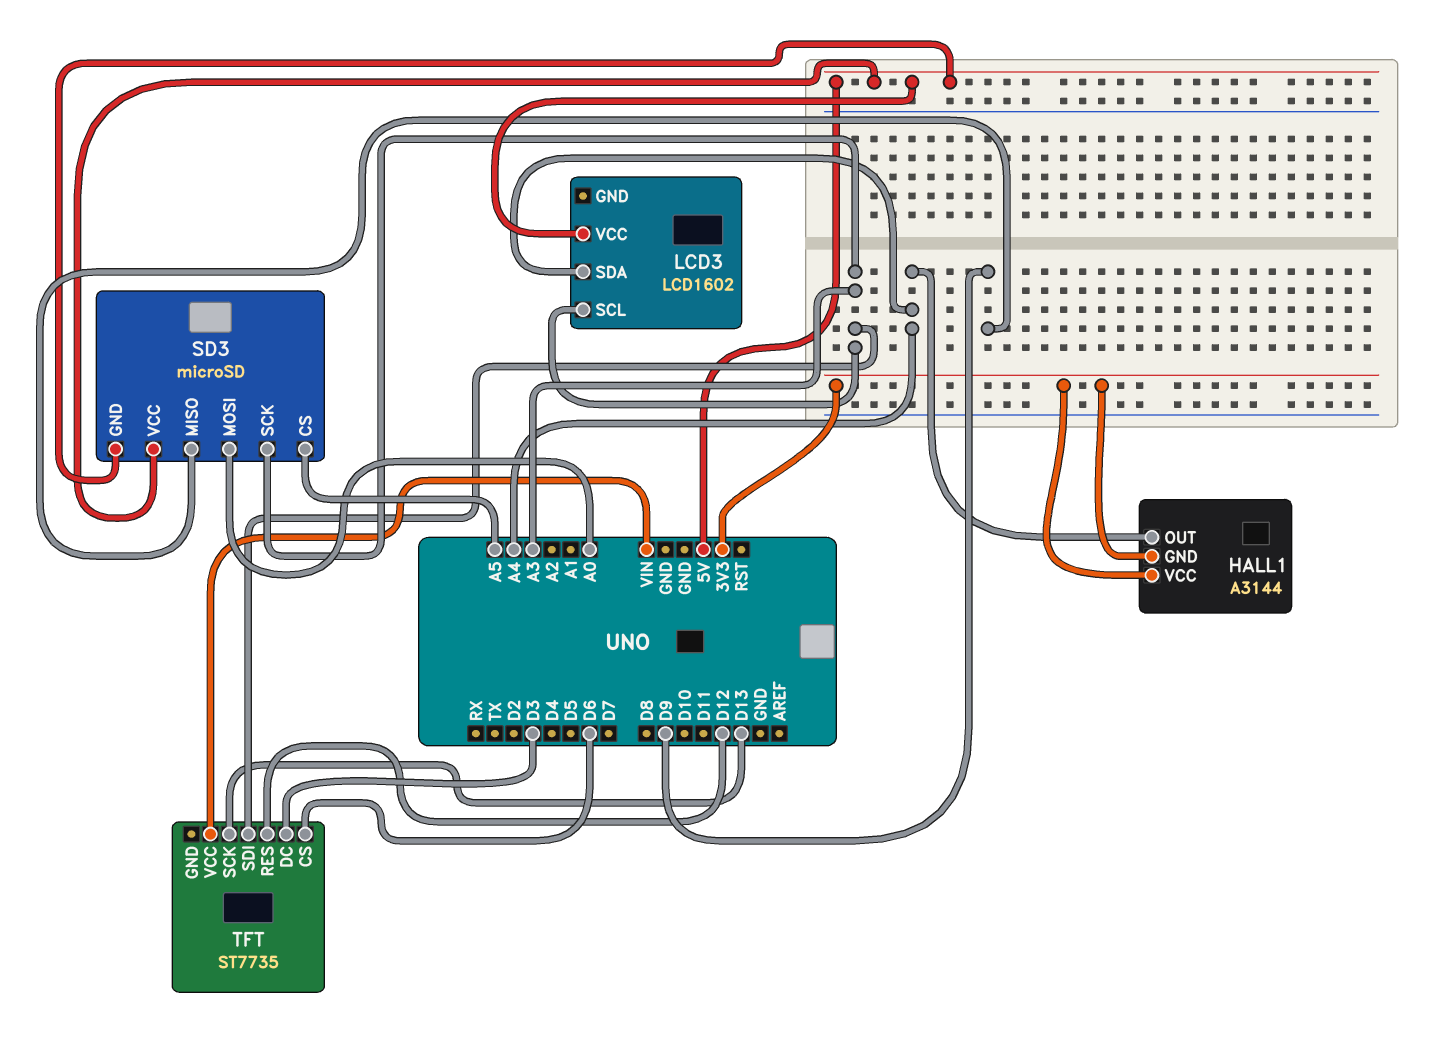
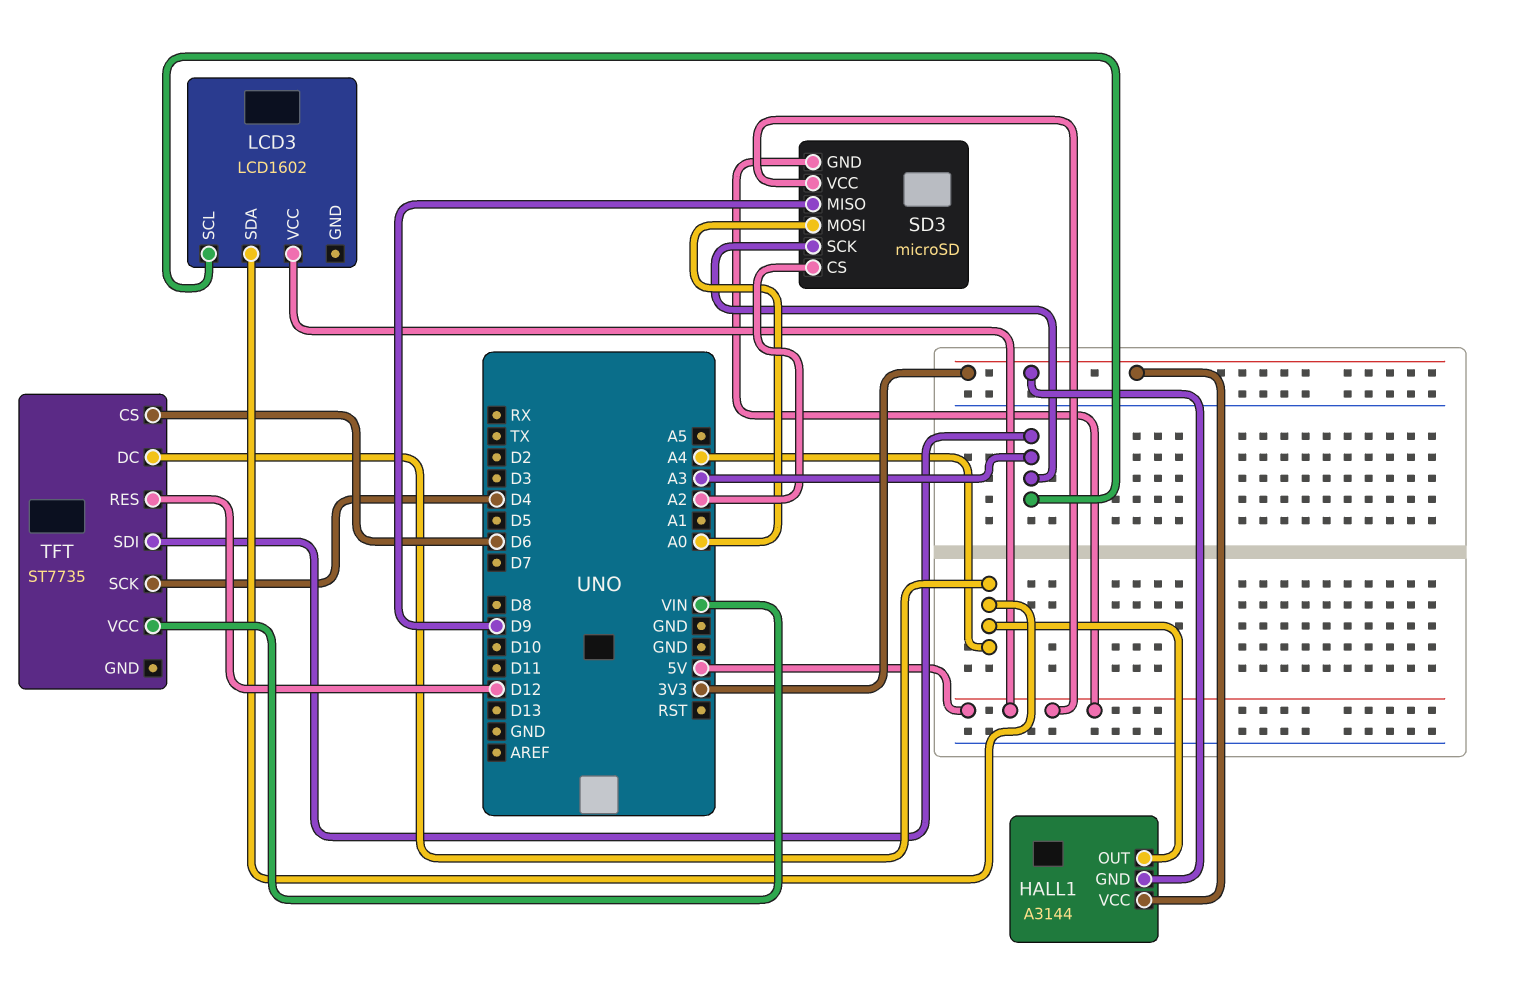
SD3 pin CS: A5 -> A2
TFT pin DC: D3 -> A4
TFT pin SCK: D13 -> D4

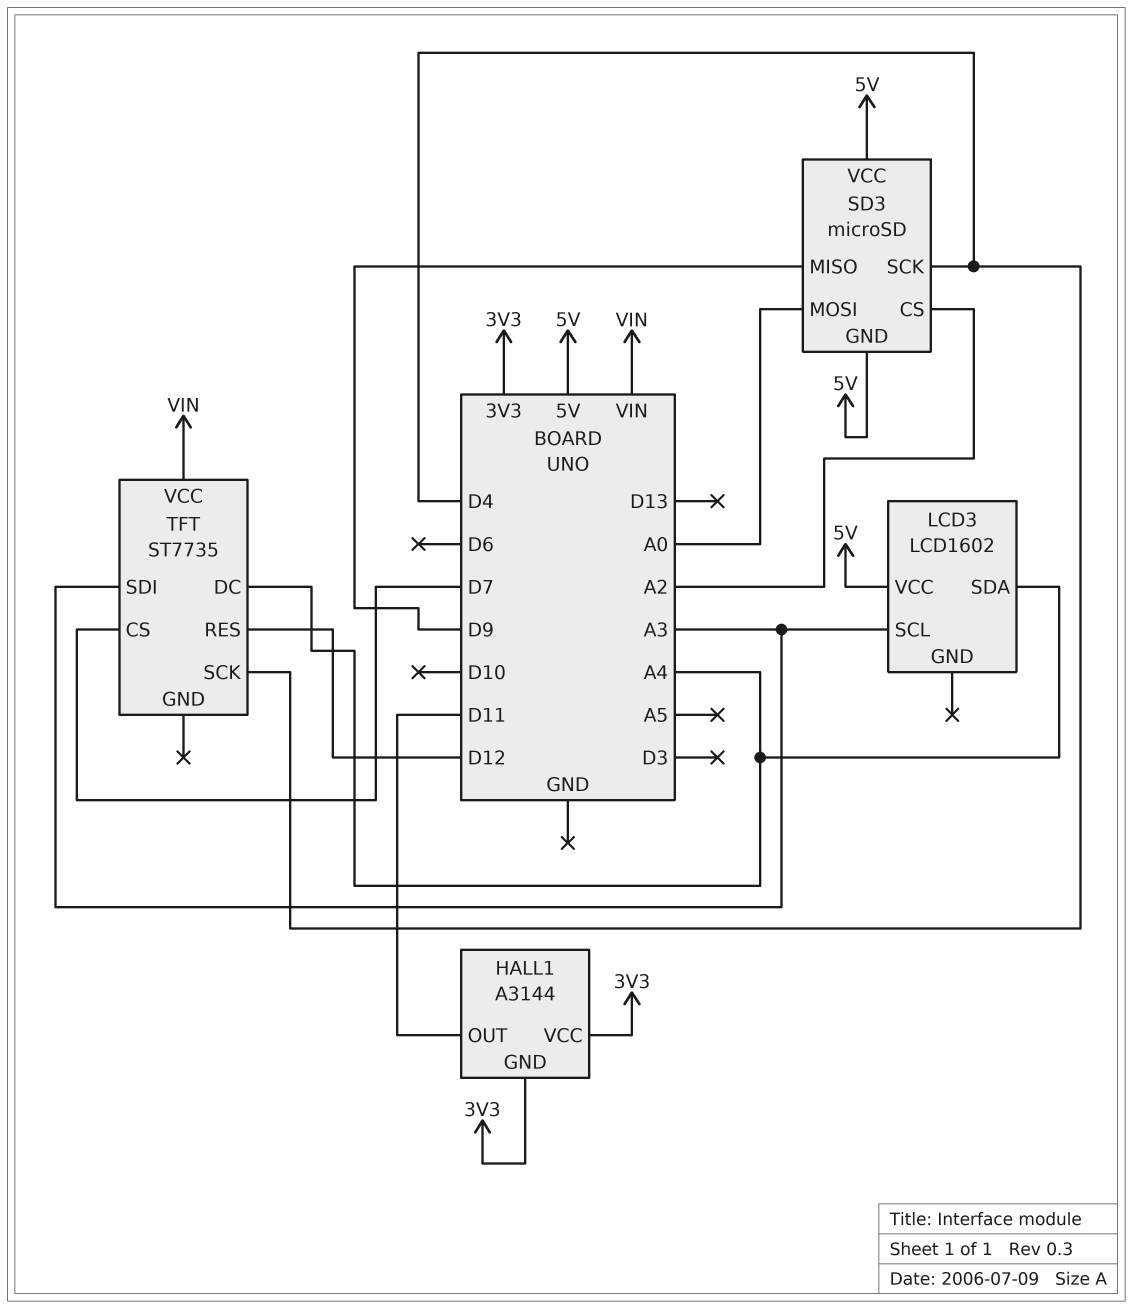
HALL1 pin OUT: A4 -> D11
SD3 pin SCK: A3 -> D4
TFT pin CS: D6 -> D7

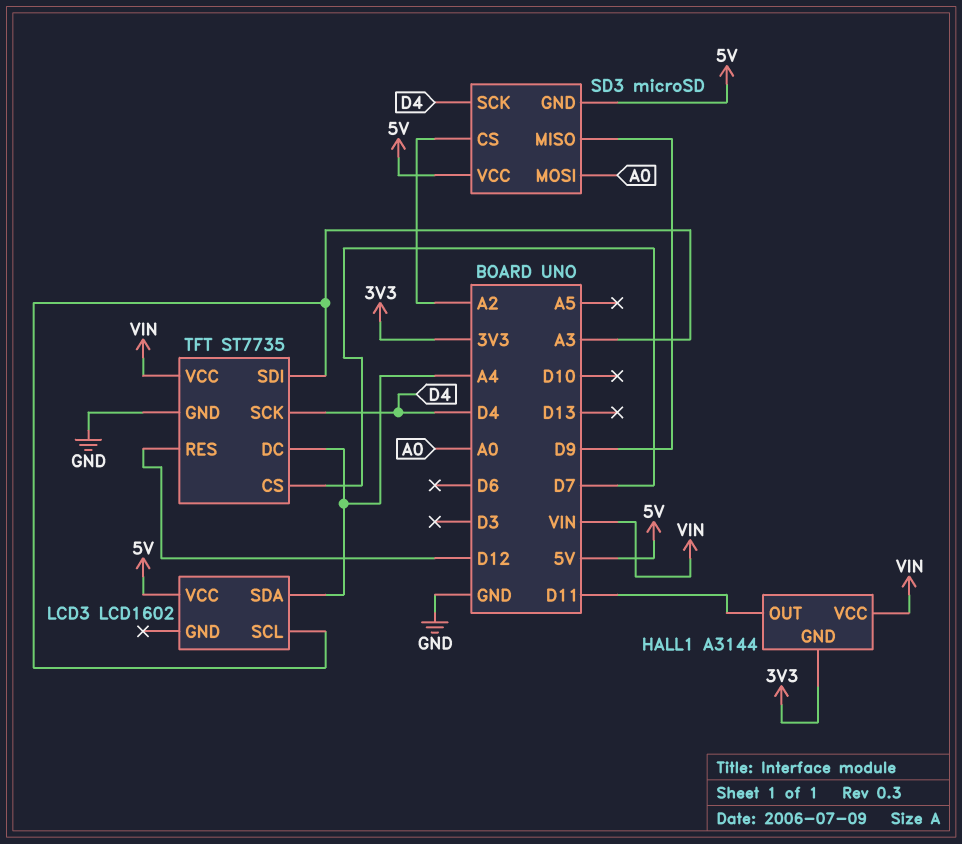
HALL1 pin VCC: 3V3 -> VIN
TFT pin GND: none -> GND

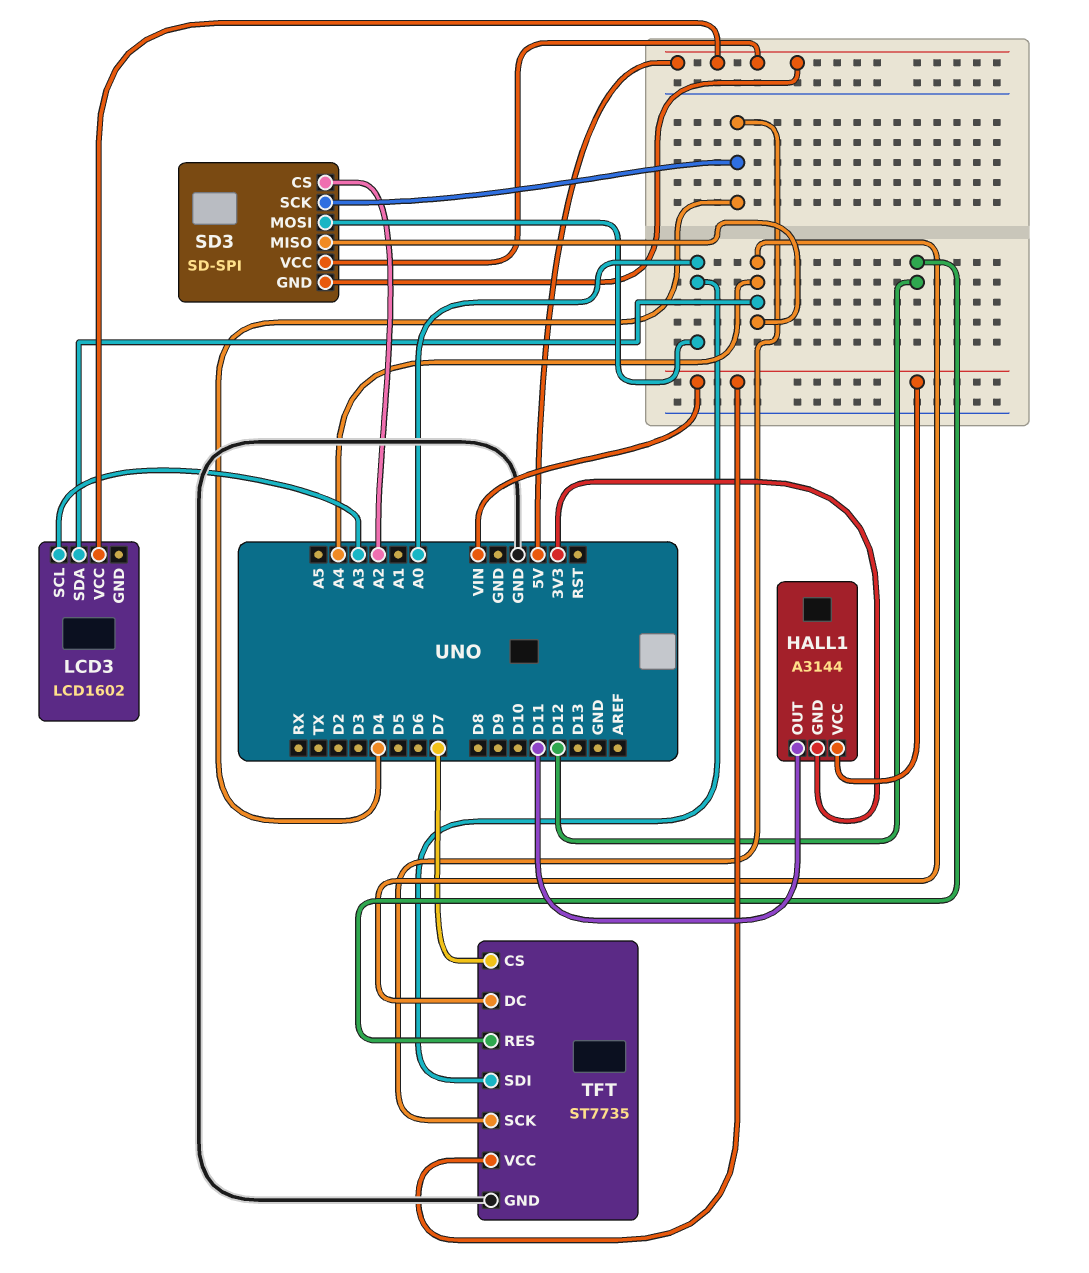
SD3: microSD -> SD-SPI
SD3 pin MISO: D9 -> A4
TFT pin SDI: A3 -> A0

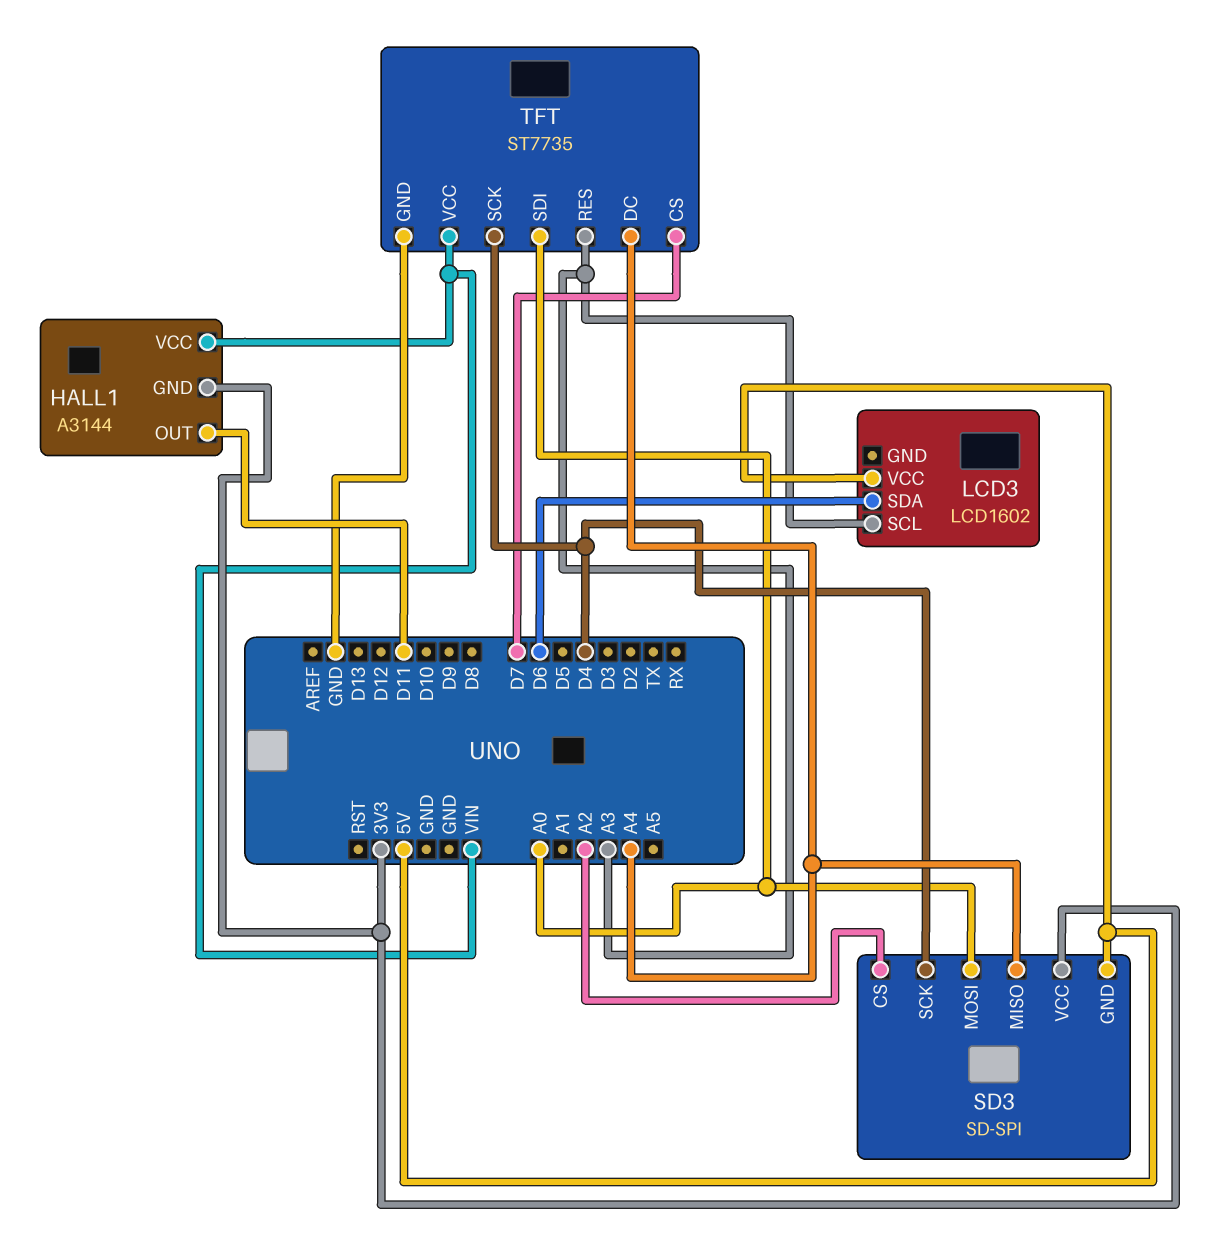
LCD3 pin SDA: A4 -> D6
SD3 pin VCC: 5V -> 3V3
TFT pin RES: D12 -> A3

